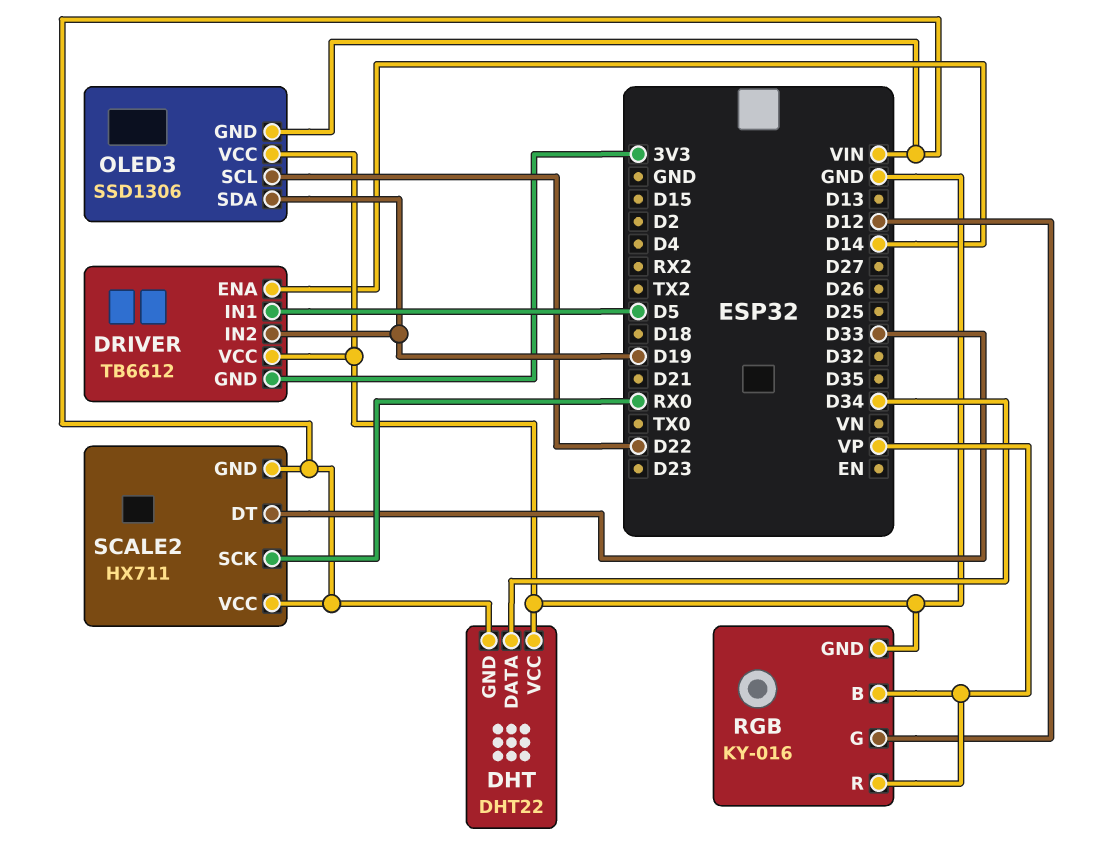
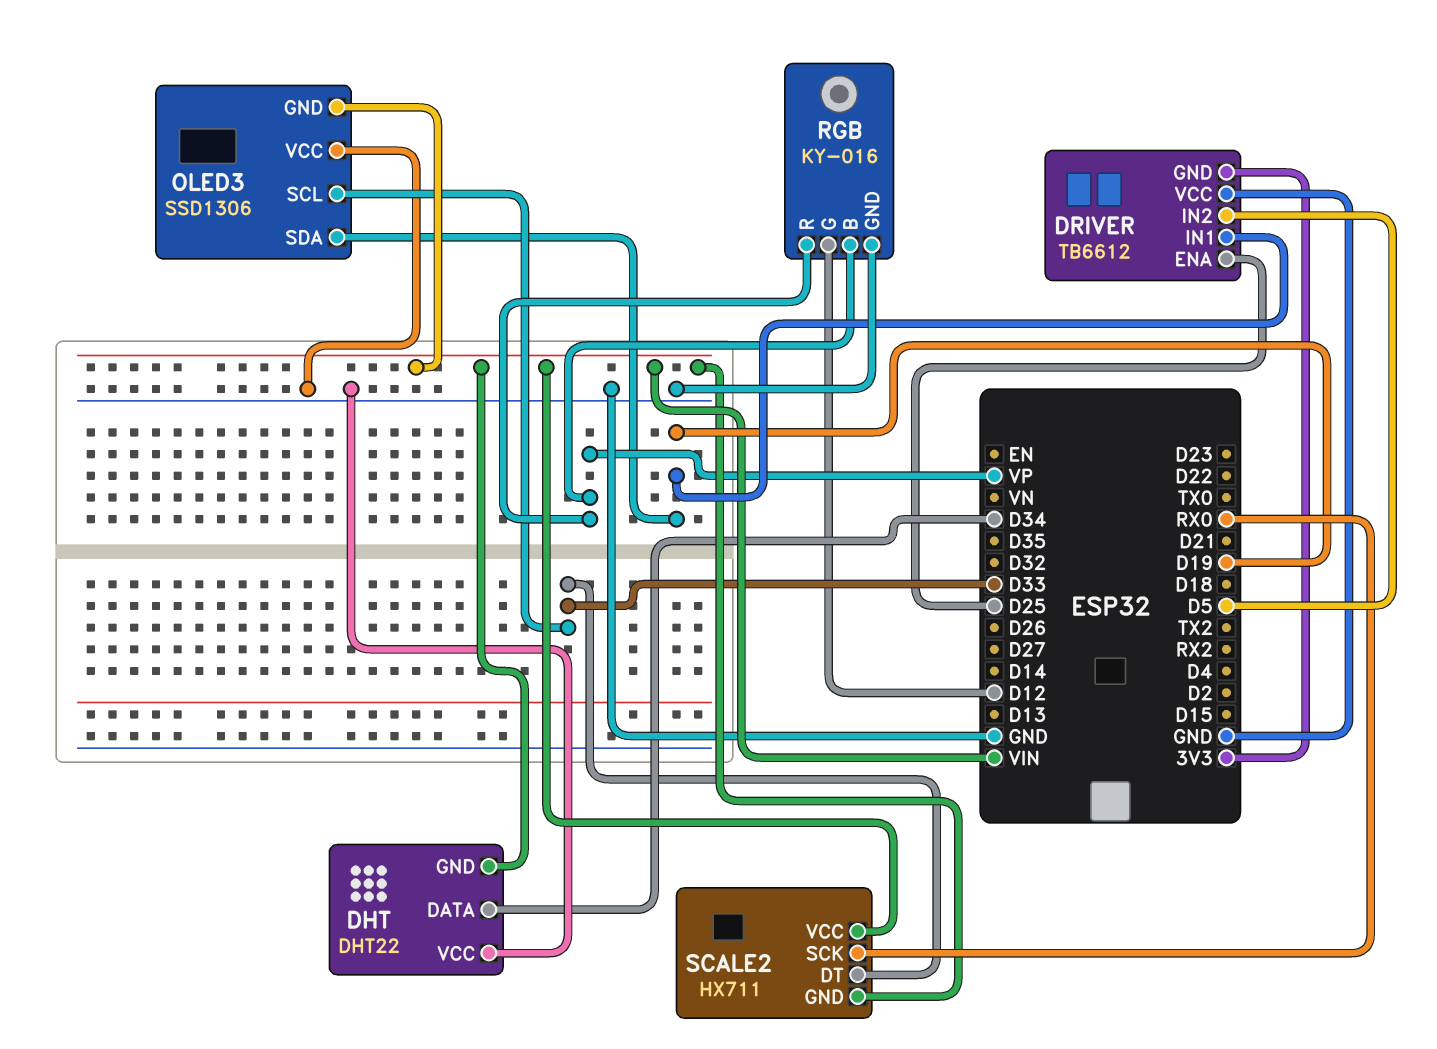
DRIVER pin ENA: D14 -> D25
DRIVER pin IN1: D5 -> D19
DRIVER pin IN2: D19 -> D5
OLED3 pin SCL: D22 -> D33

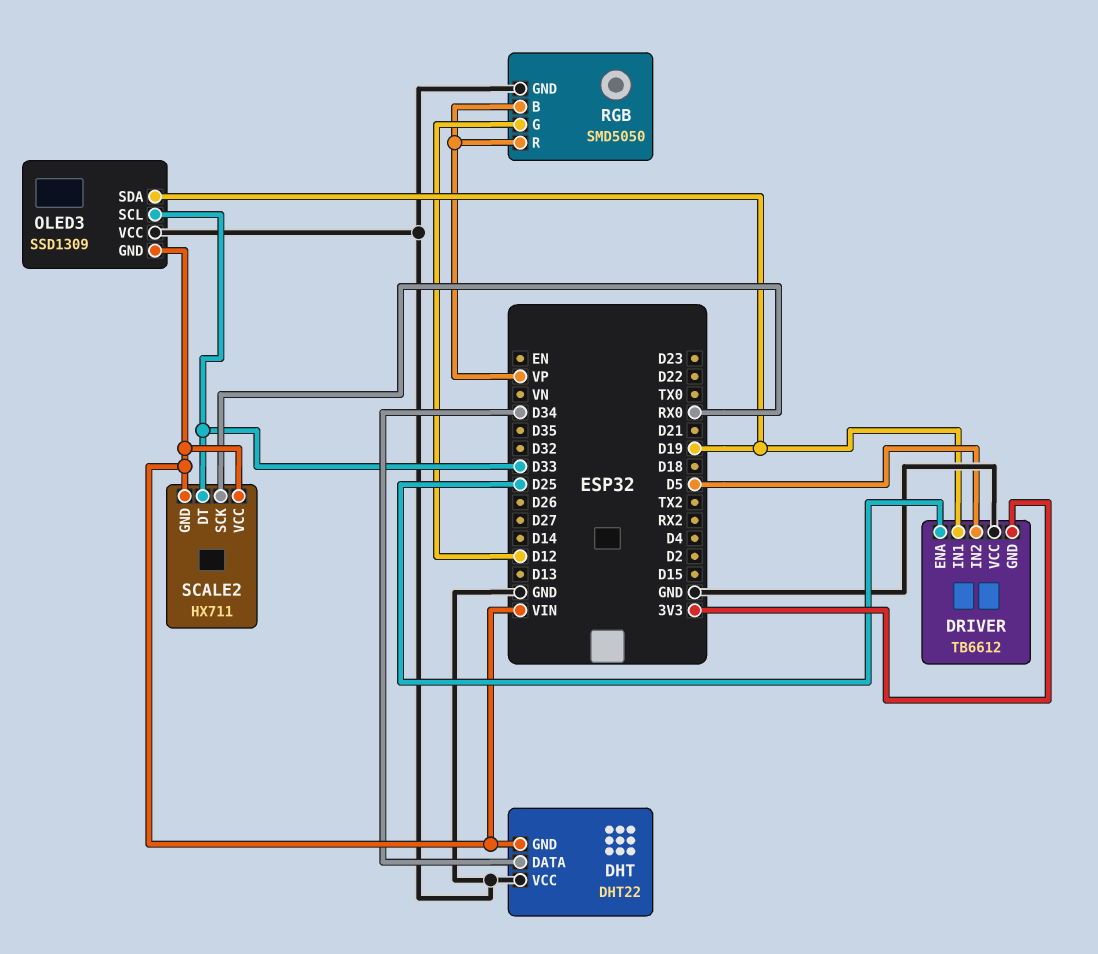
OLED3: SSD1306 -> SSD1309
RGB: KY-016 -> SMD5050

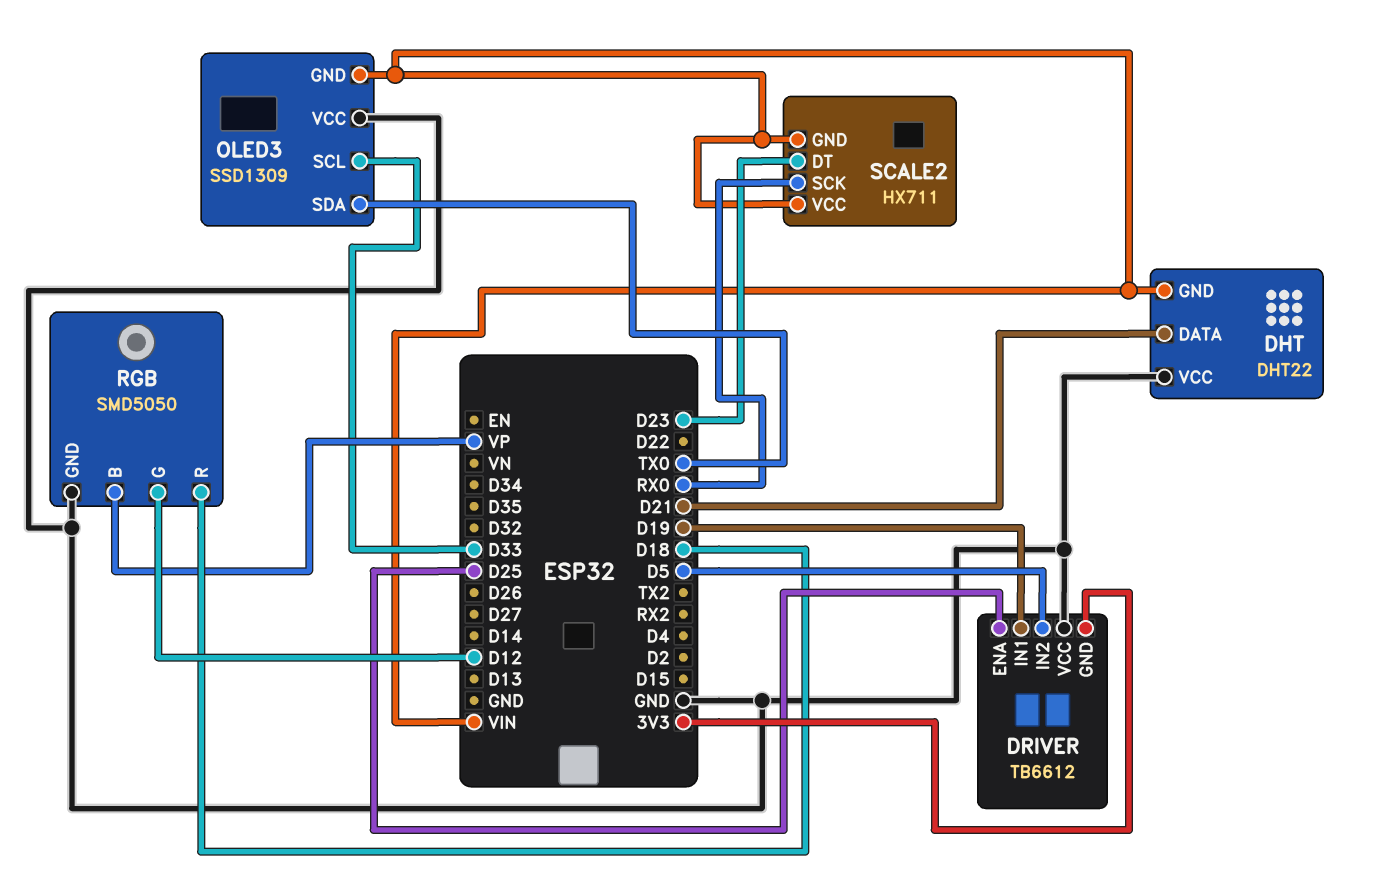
DHT pin DATA: D34 -> D21
OLED3 pin SDA: D19 -> TX0
RGB pin R: VP -> D18
SCALE2 pin DT: D33 -> D23

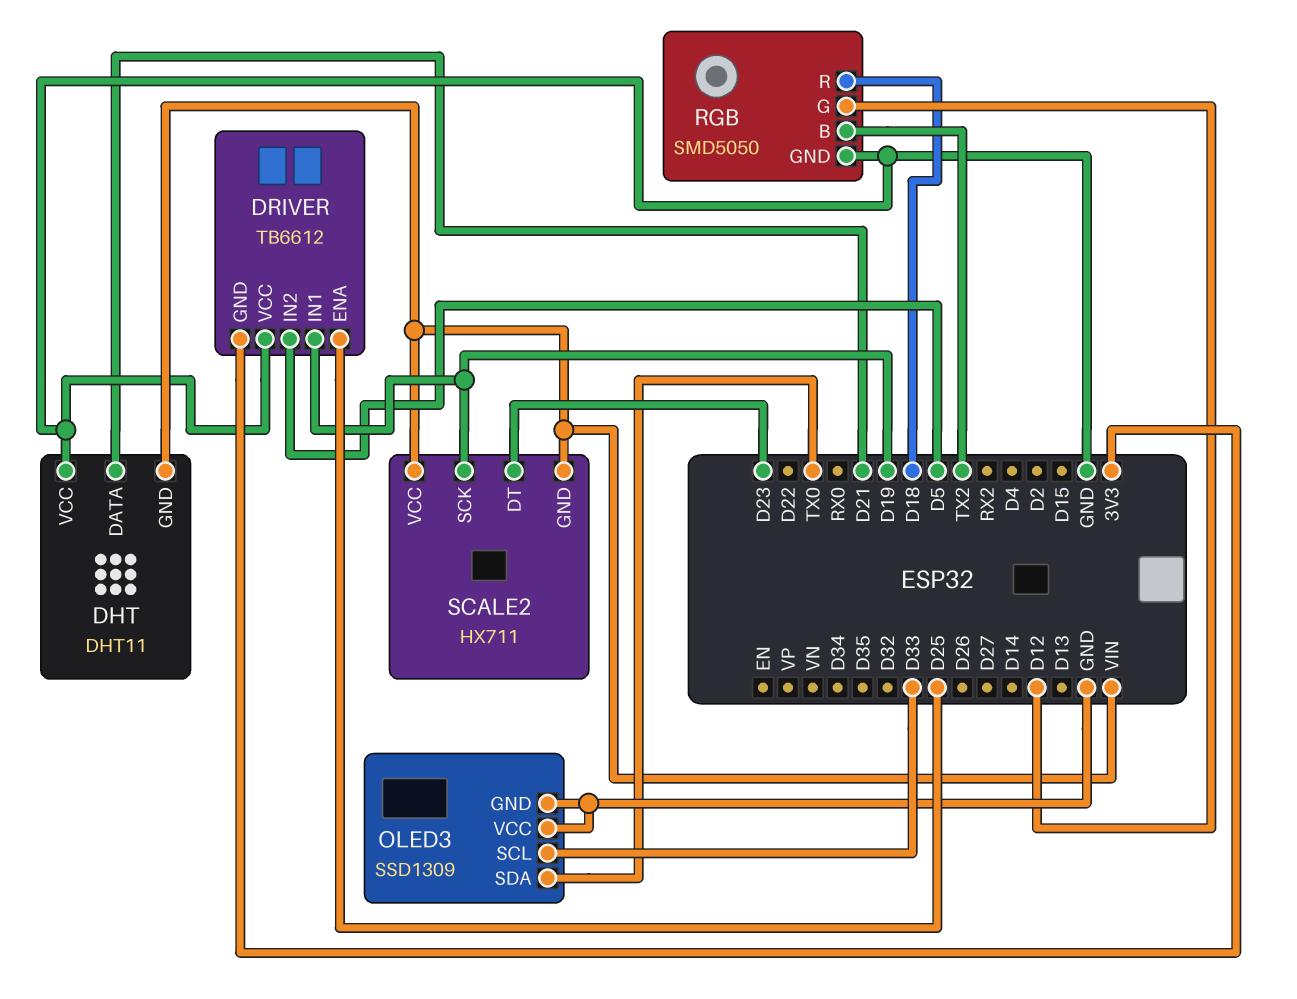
DHT: DHT22 -> DHT11
OLED3 pin GND: VIN -> GND
RGB pin B: VP -> TX2
SCALE2 pin SCK: RX0 -> D19

